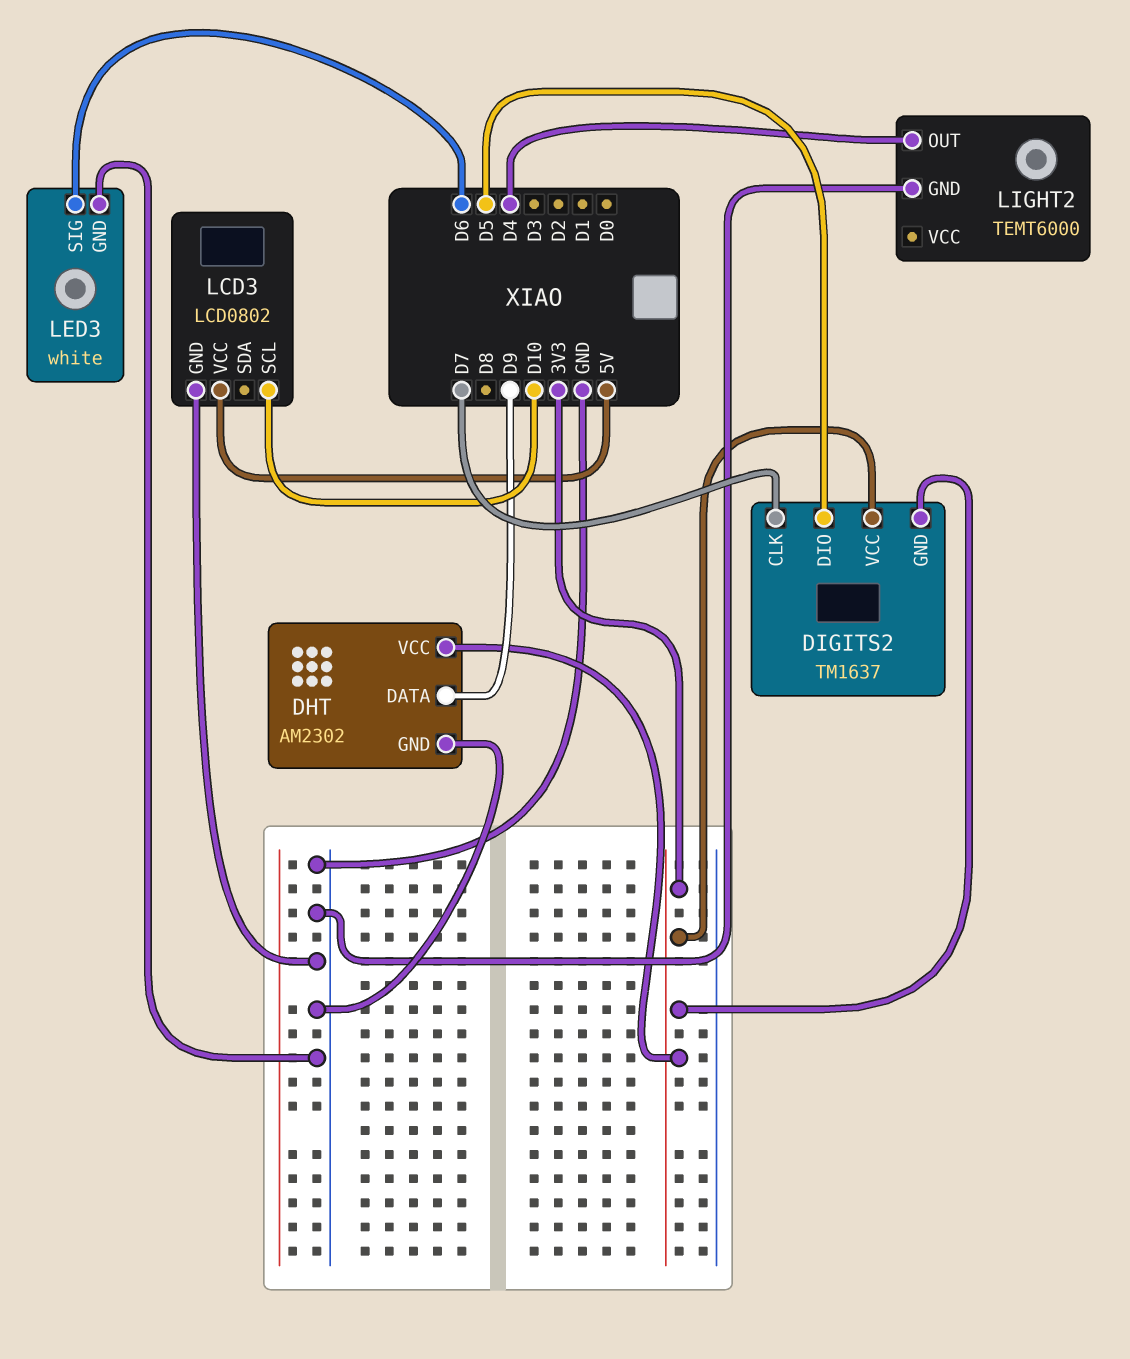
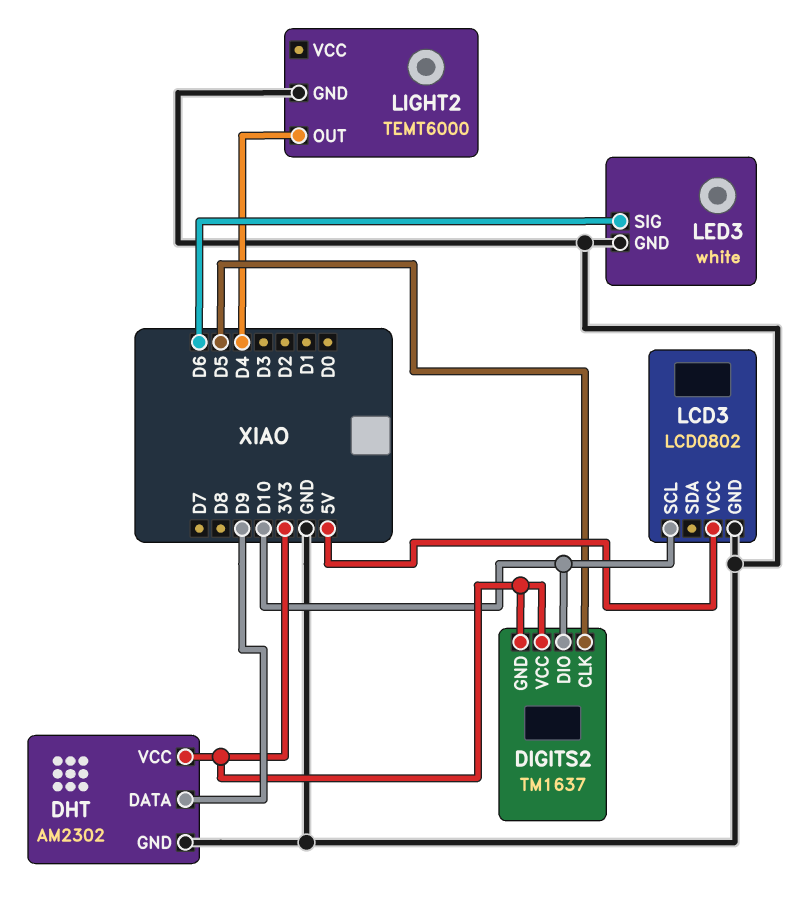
DIGITS2 pin CLK: D7 -> D5
DIGITS2 pin DIO: D5 -> D10

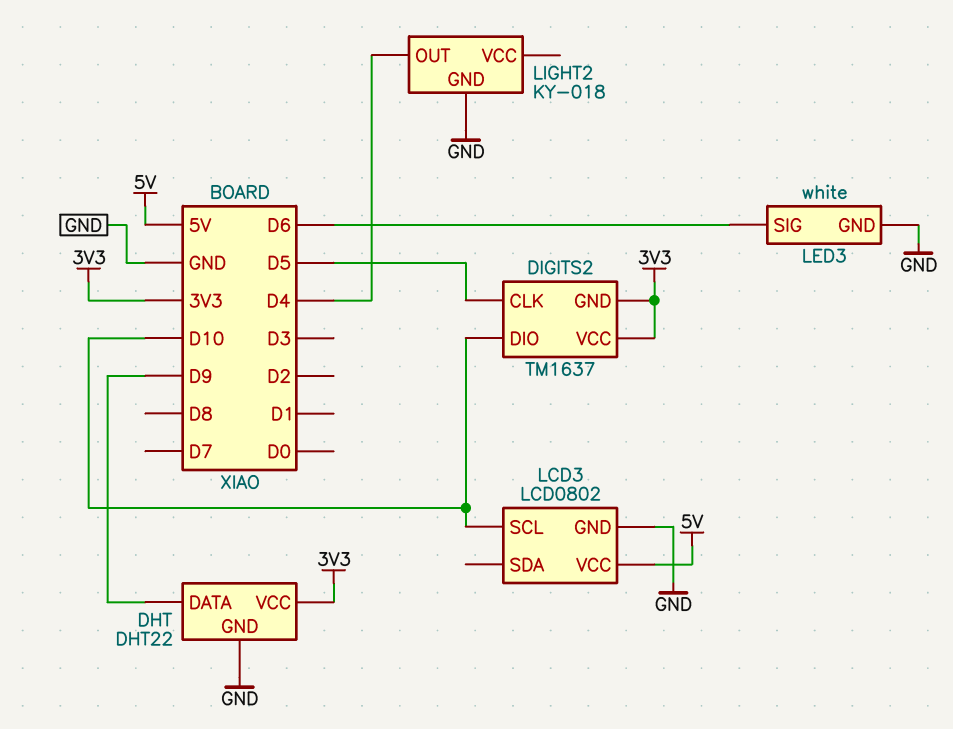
DHT: AM2302 -> DHT22
LIGHT2: TEMT6000 -> KY-018

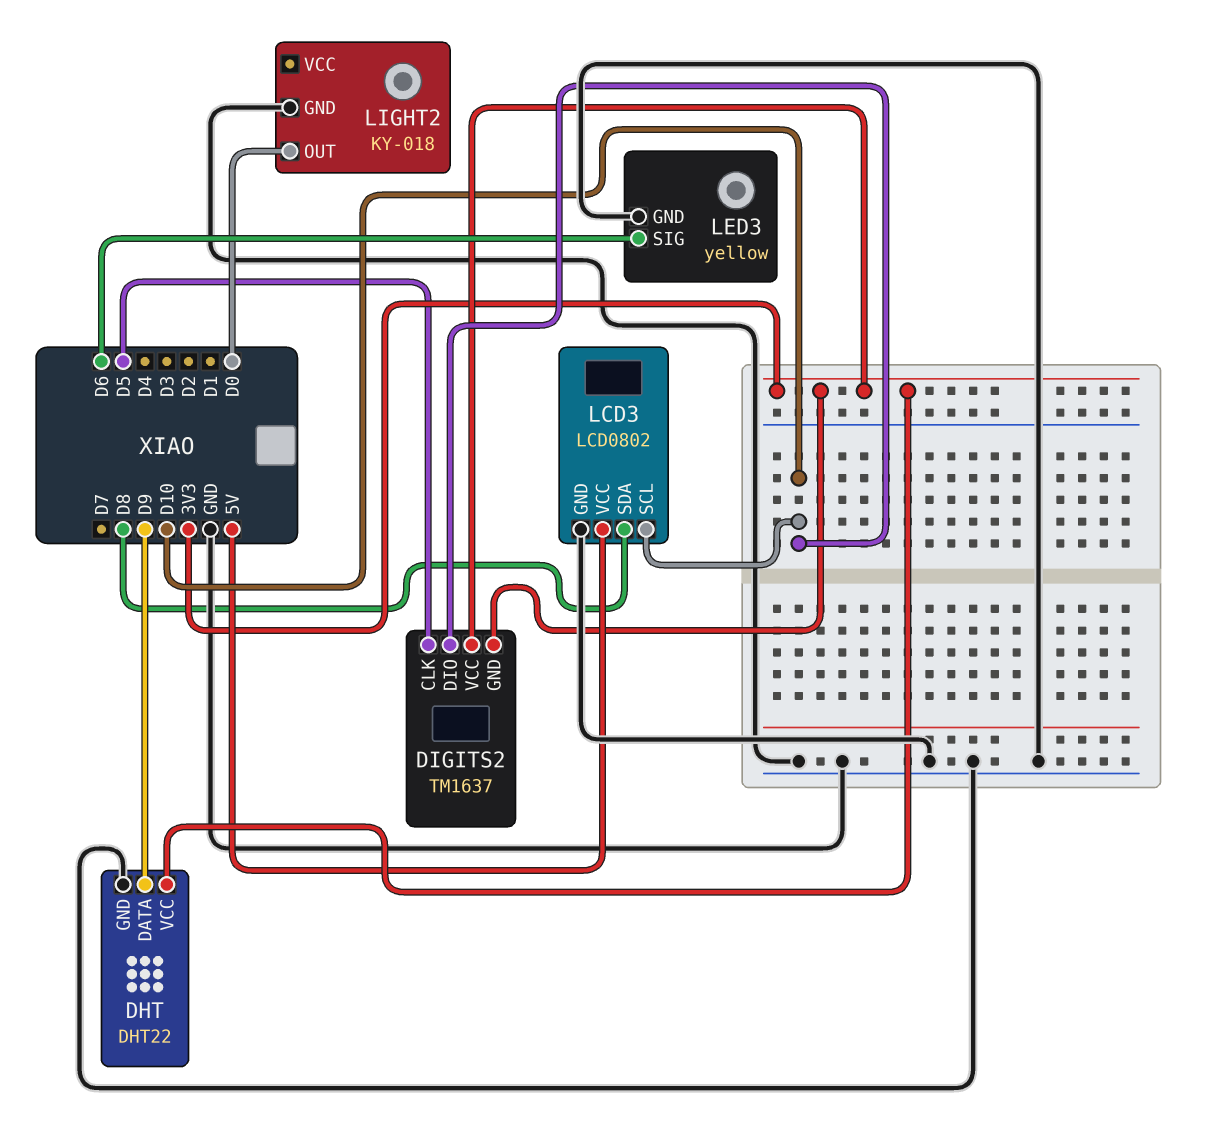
LCD3 pin SDA: none -> D8
LED3: white -> yellow
LIGHT2 pin OUT: D4 -> D0

